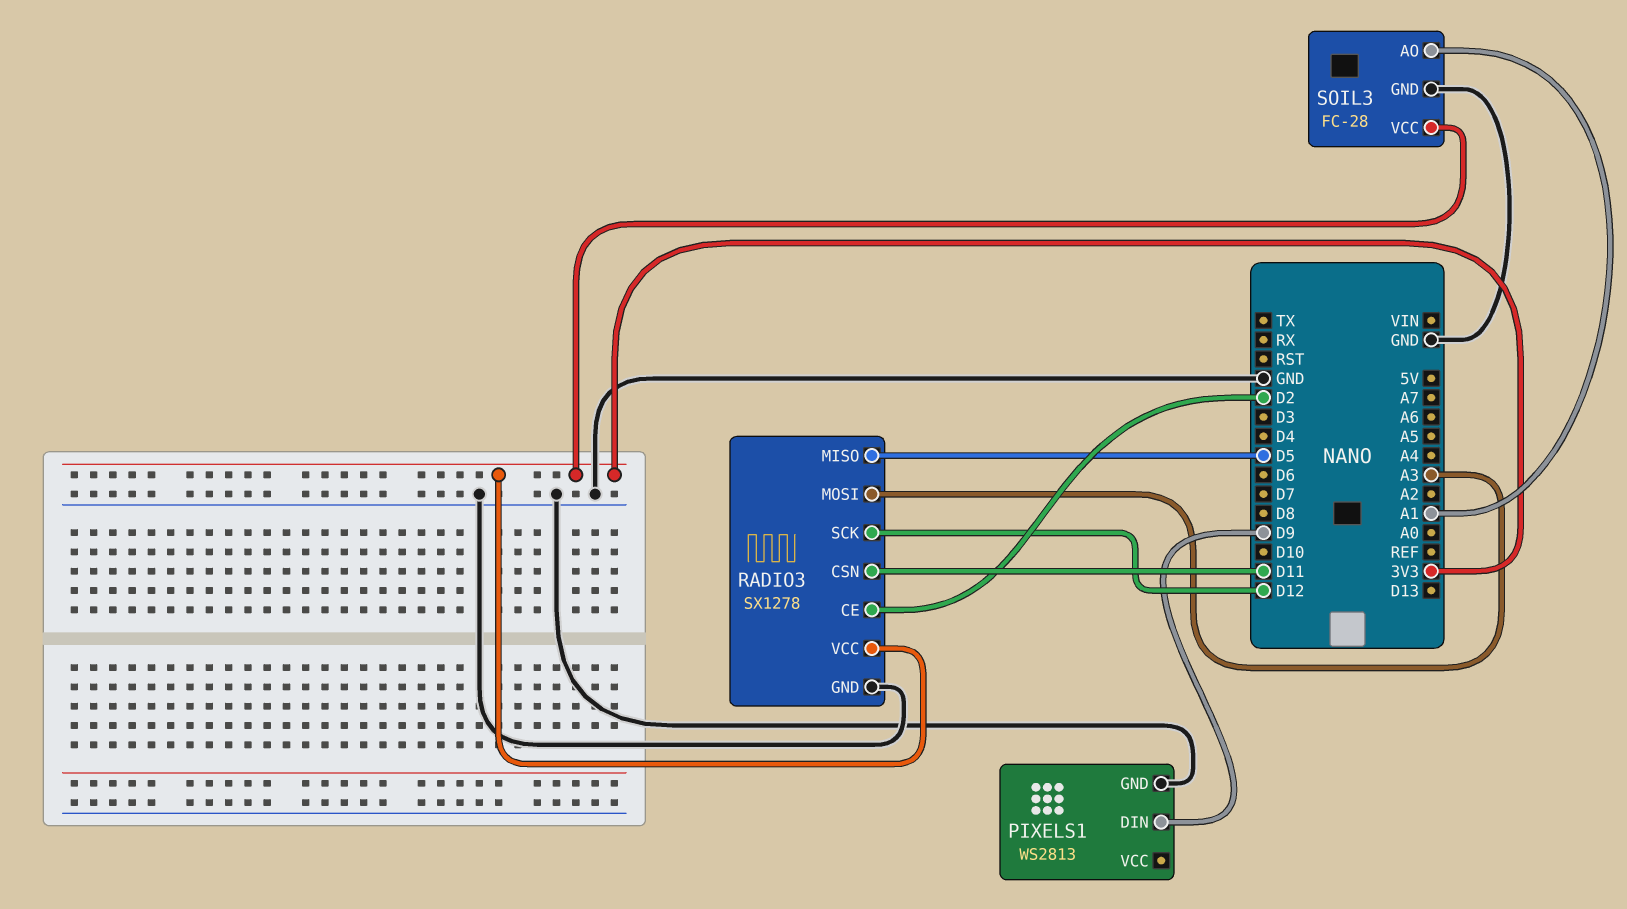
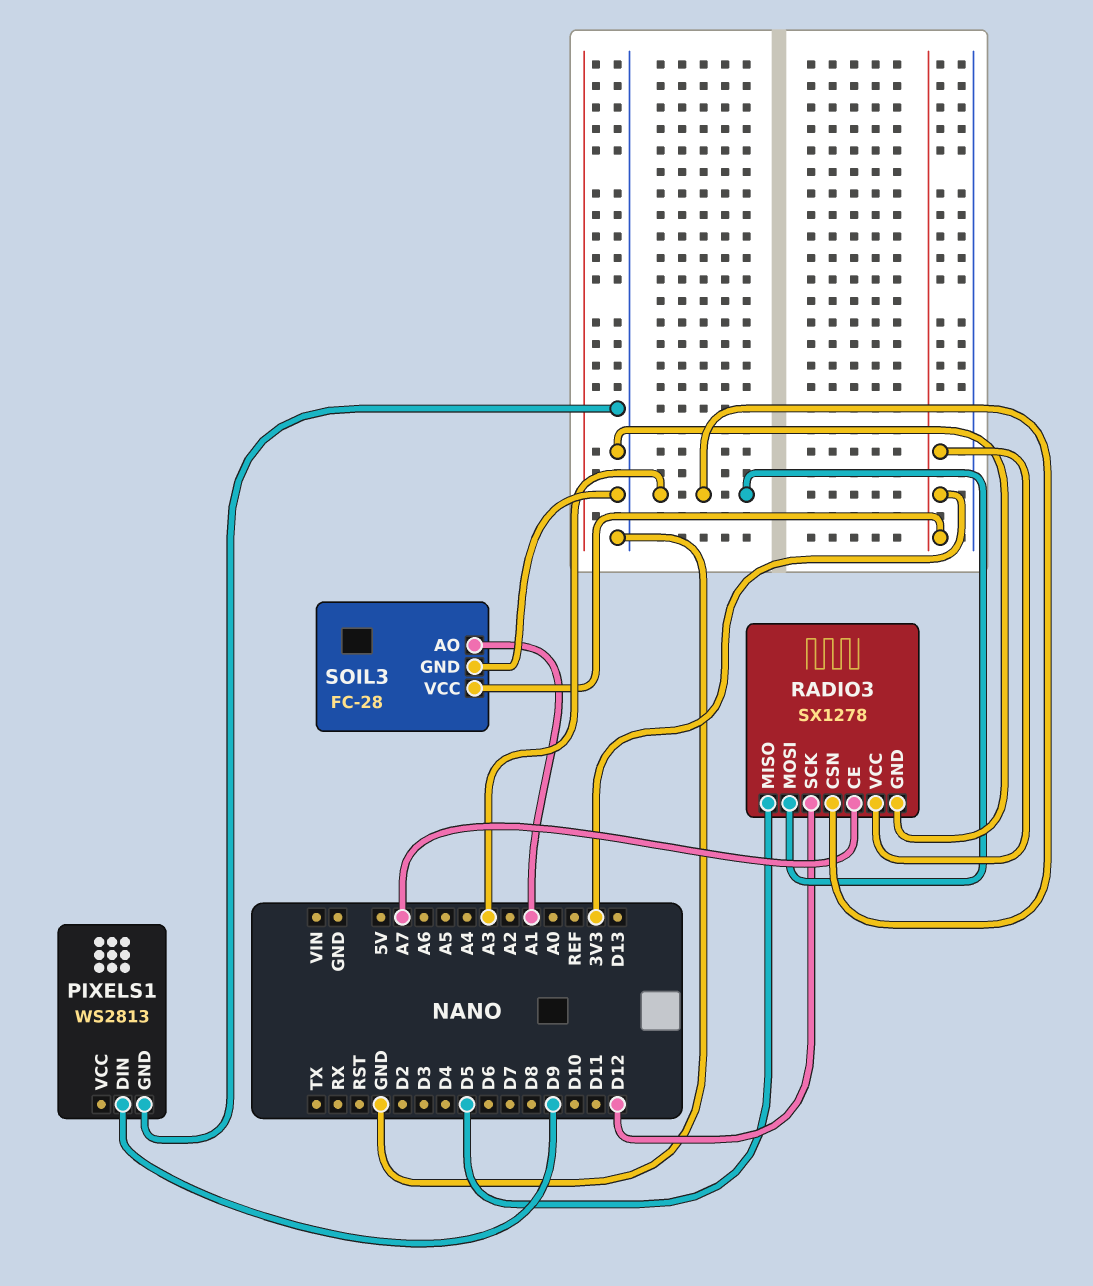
RADIO3 pin CE: D2 -> A7
RADIO3 pin CSN: D11 -> A3

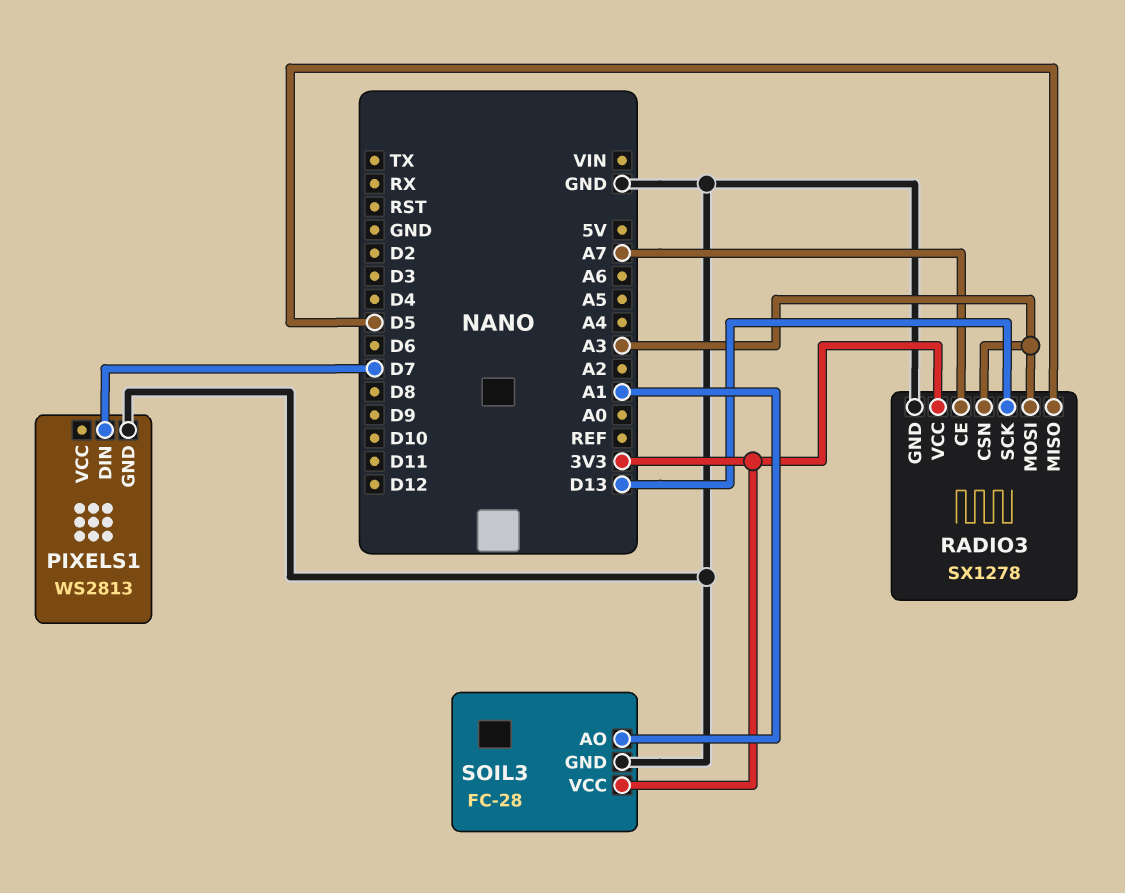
PIXELS1 pin DIN: D9 -> D7
RADIO3 pin SCK: D12 -> D13

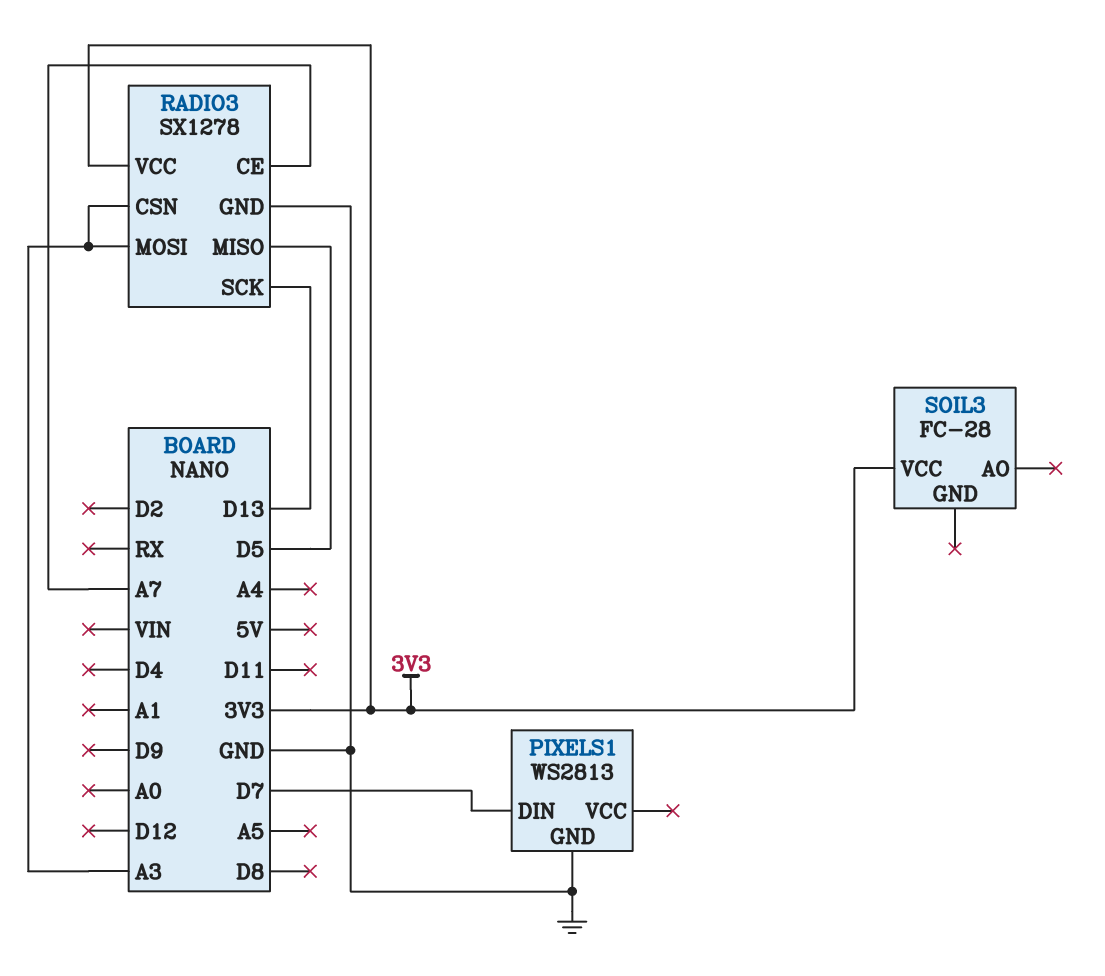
SOIL3 pin AO: A1 -> none
SOIL3 pin GND: GND -> none

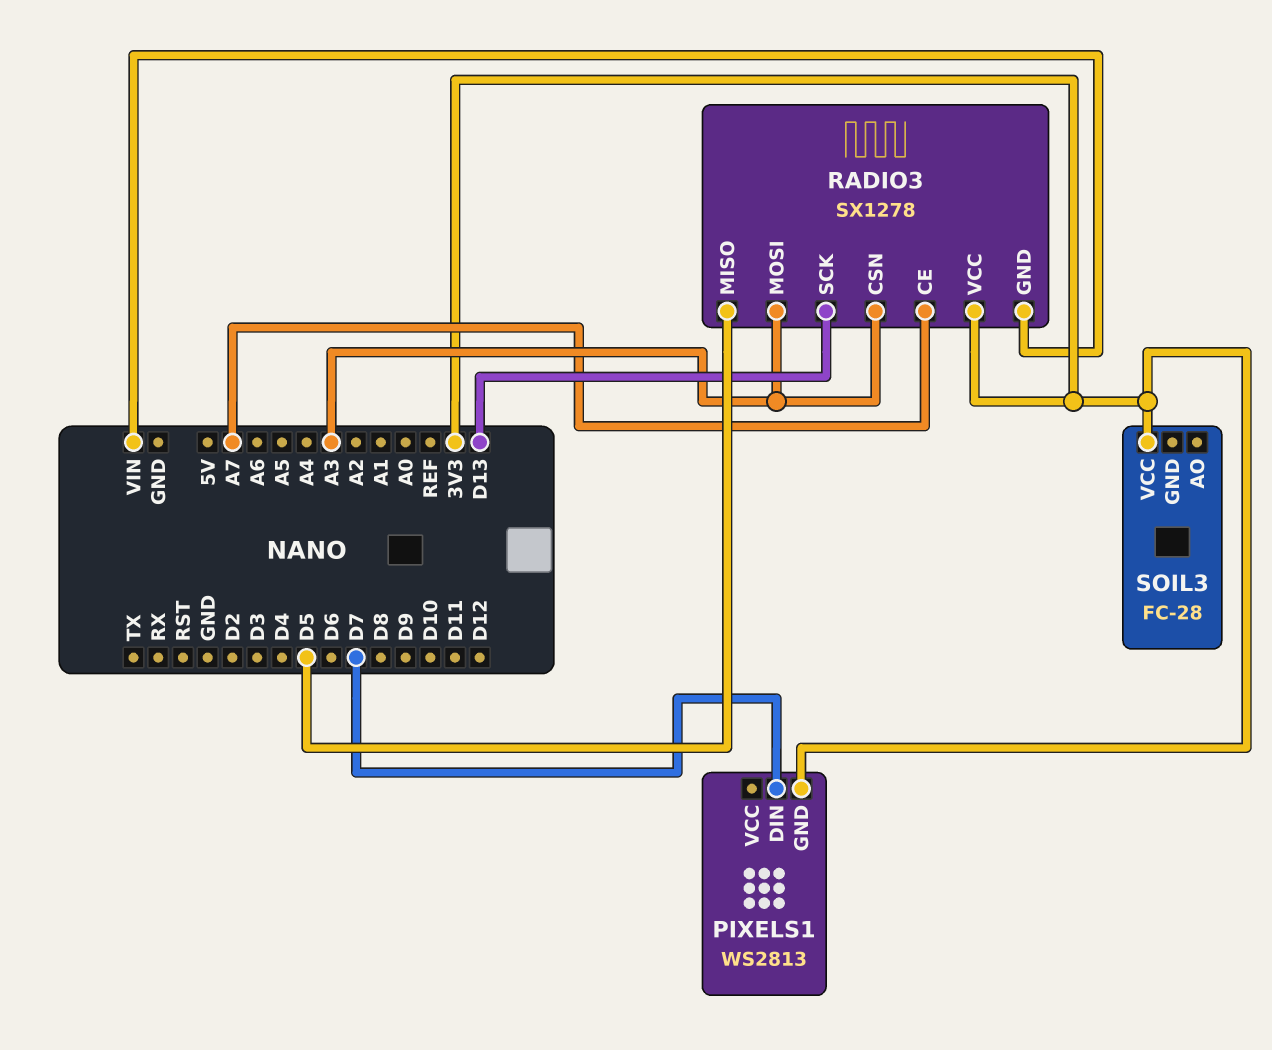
PIXELS1 pin GND: GND -> 3V3
RADIO3 pin GND: GND -> VIN

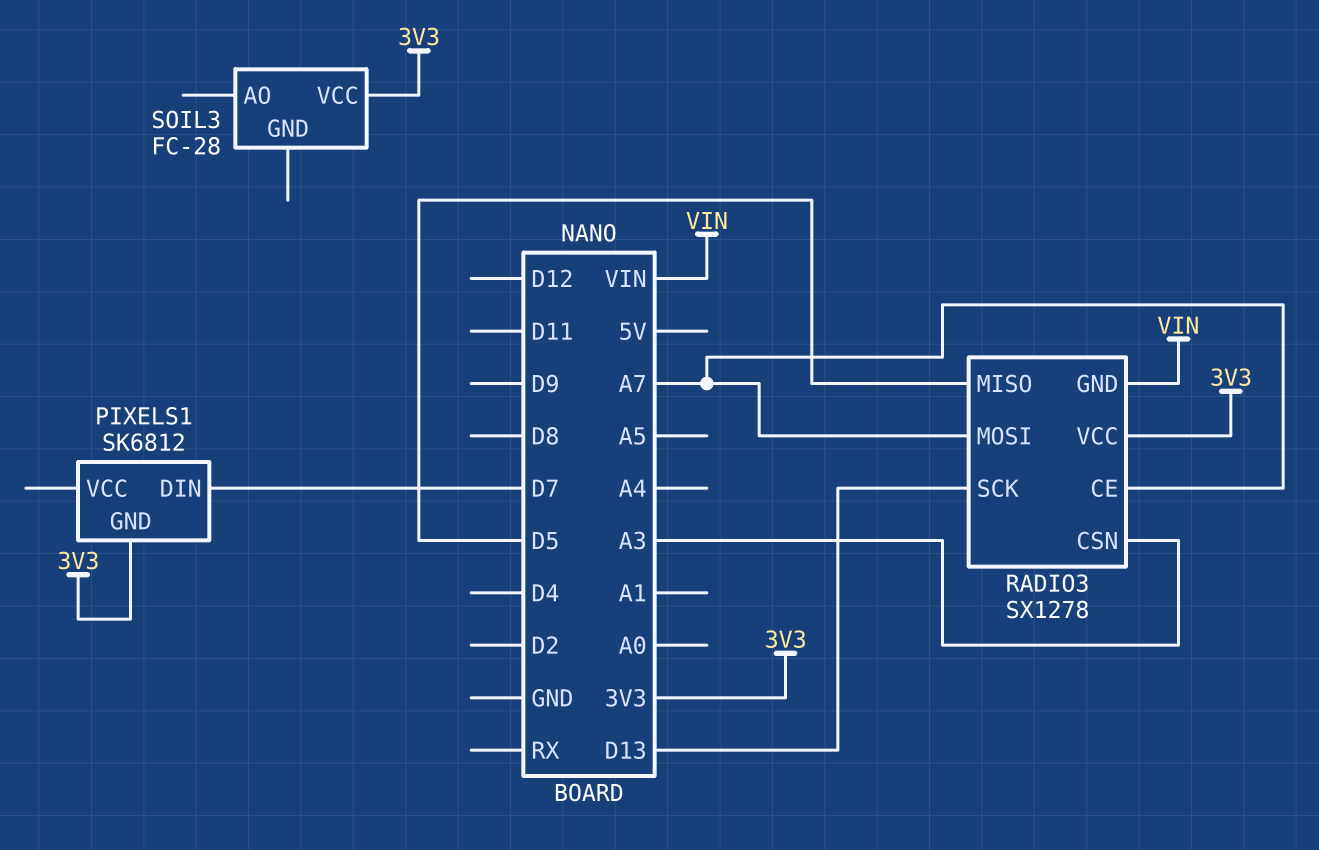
PIXELS1: WS2813 -> SK6812
RADIO3 pin MOSI: A3 -> A7

